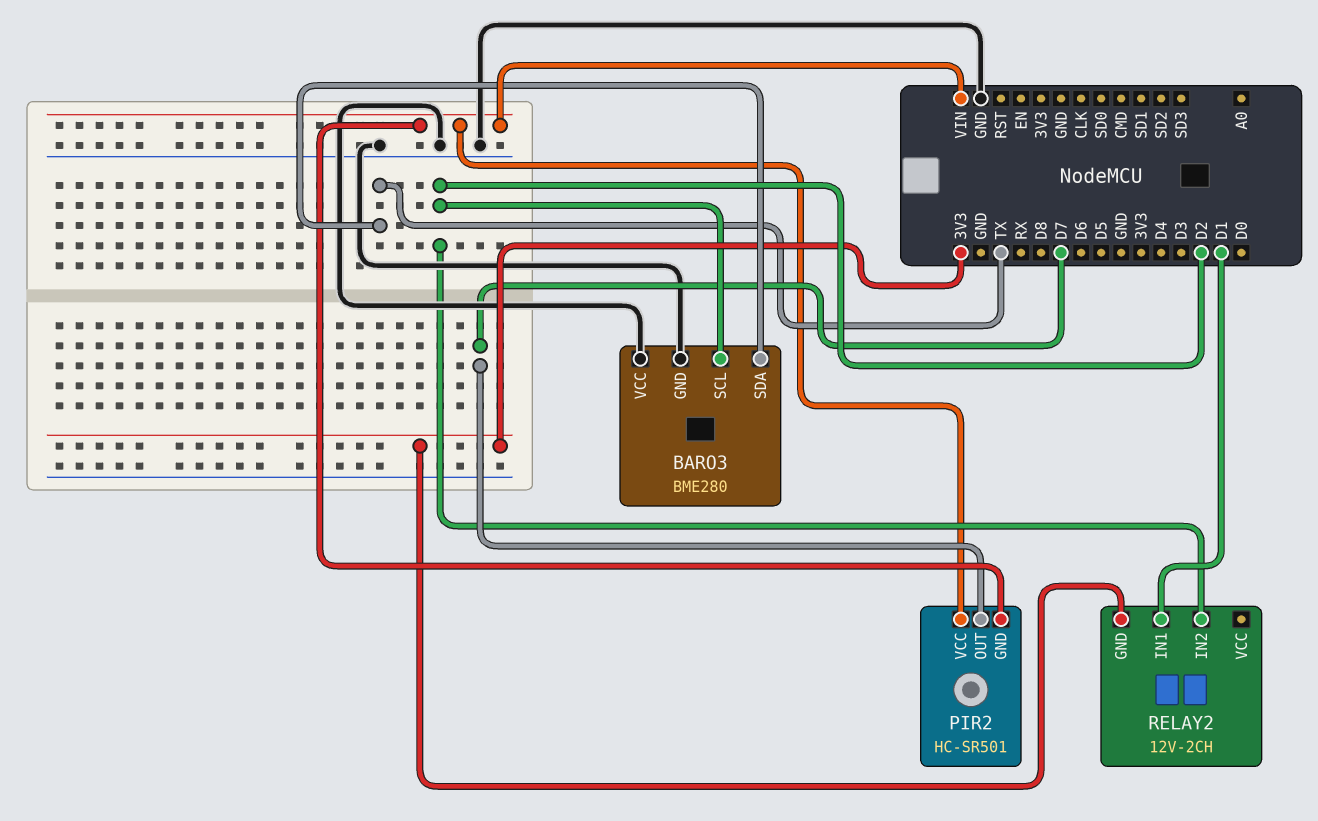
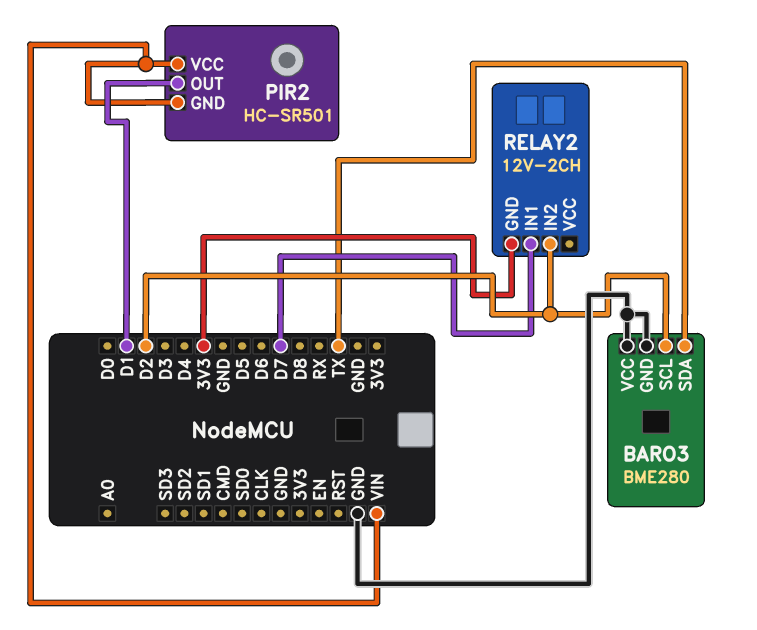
PIR2 pin OUT: D7 -> D1
RELAY2 pin IN1: D1 -> D7

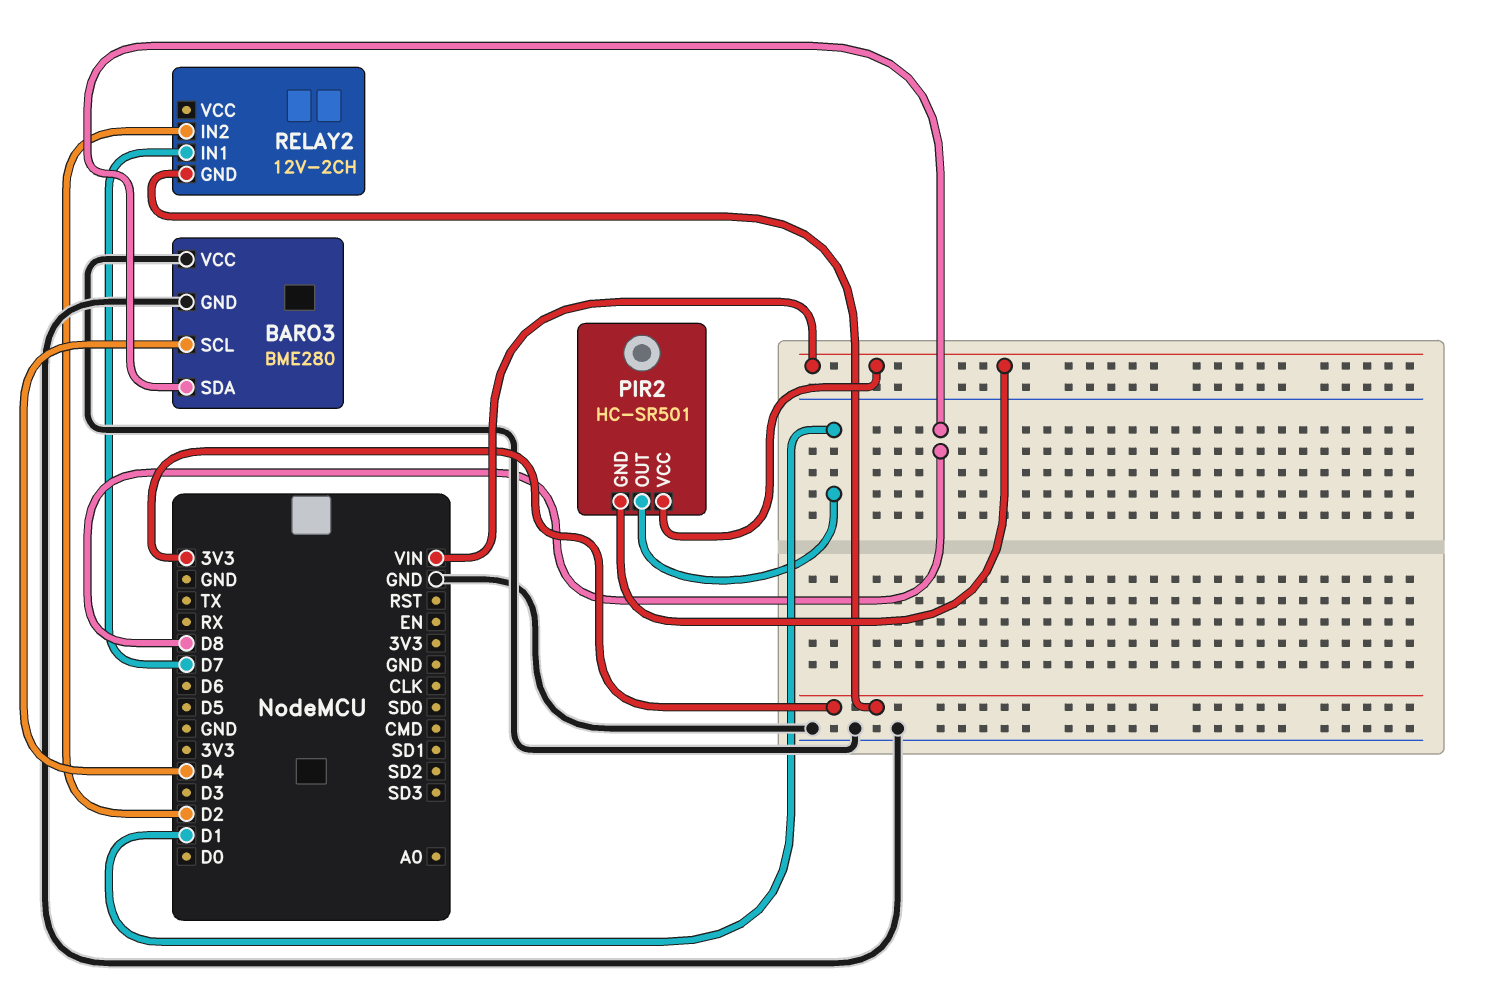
BARO3 pin SCL: D2 -> D4
BARO3 pin SDA: TX -> D8

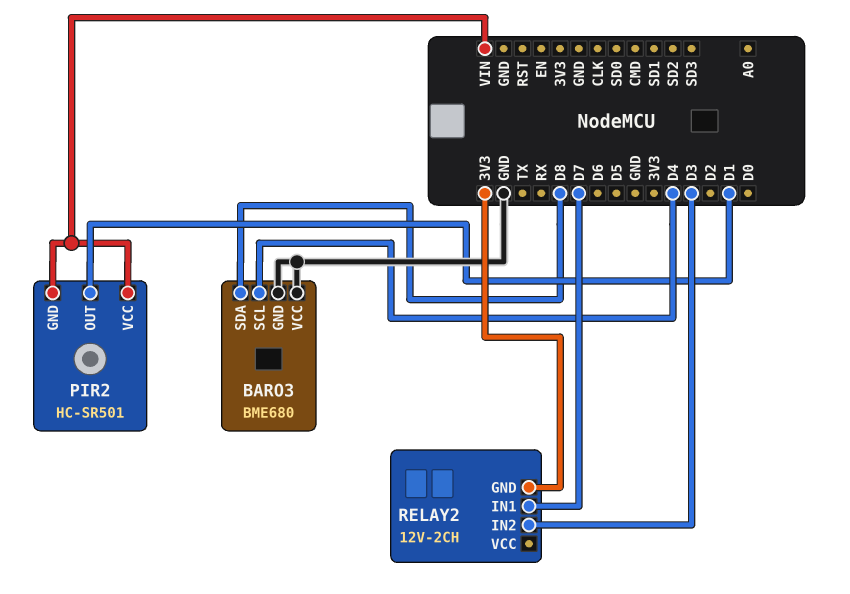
BARO3: BME280 -> BME680
RELAY2 pin IN2: D2 -> D3

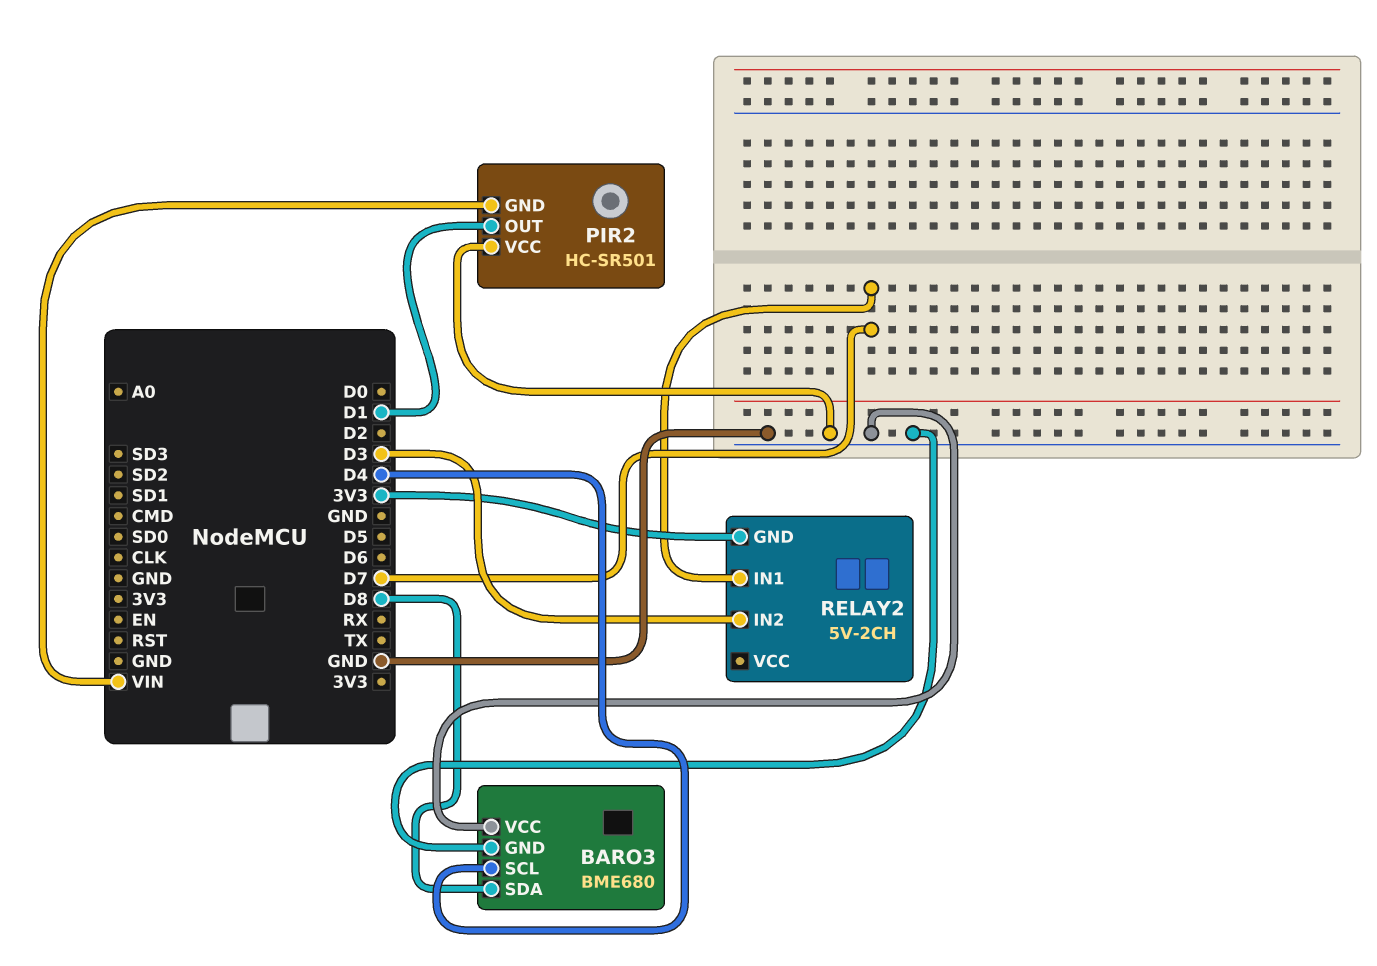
PIR2 pin VCC: VIN -> GND
RELAY2: 12V-2CH -> 5V-2CH

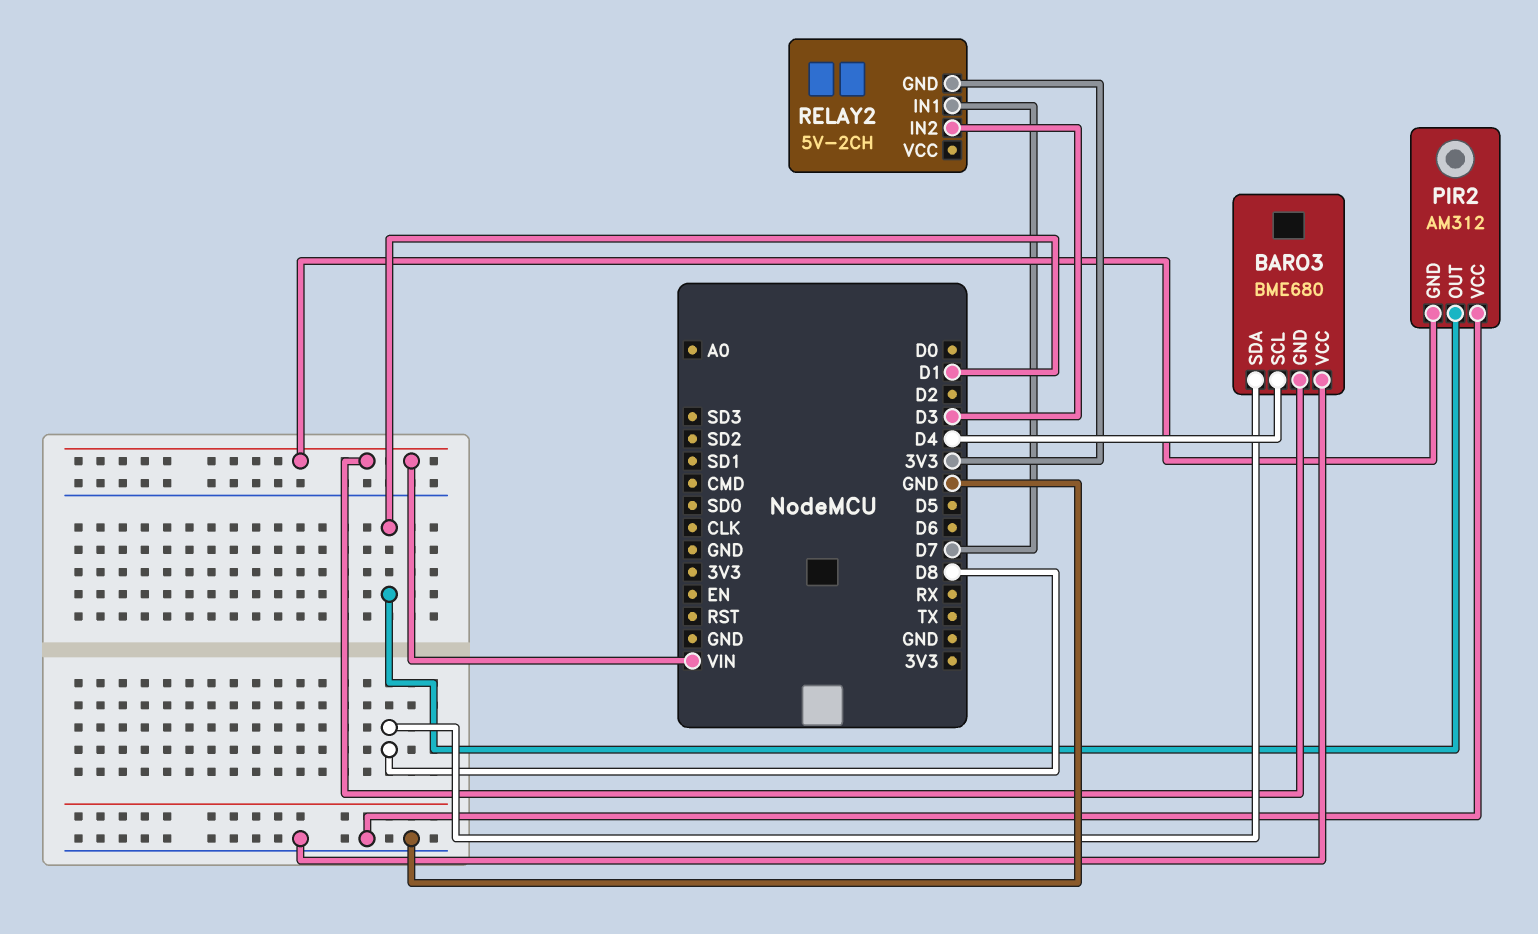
BARO3 pin GND: GND -> VIN
PIR2: HC-SR501 -> AM312

